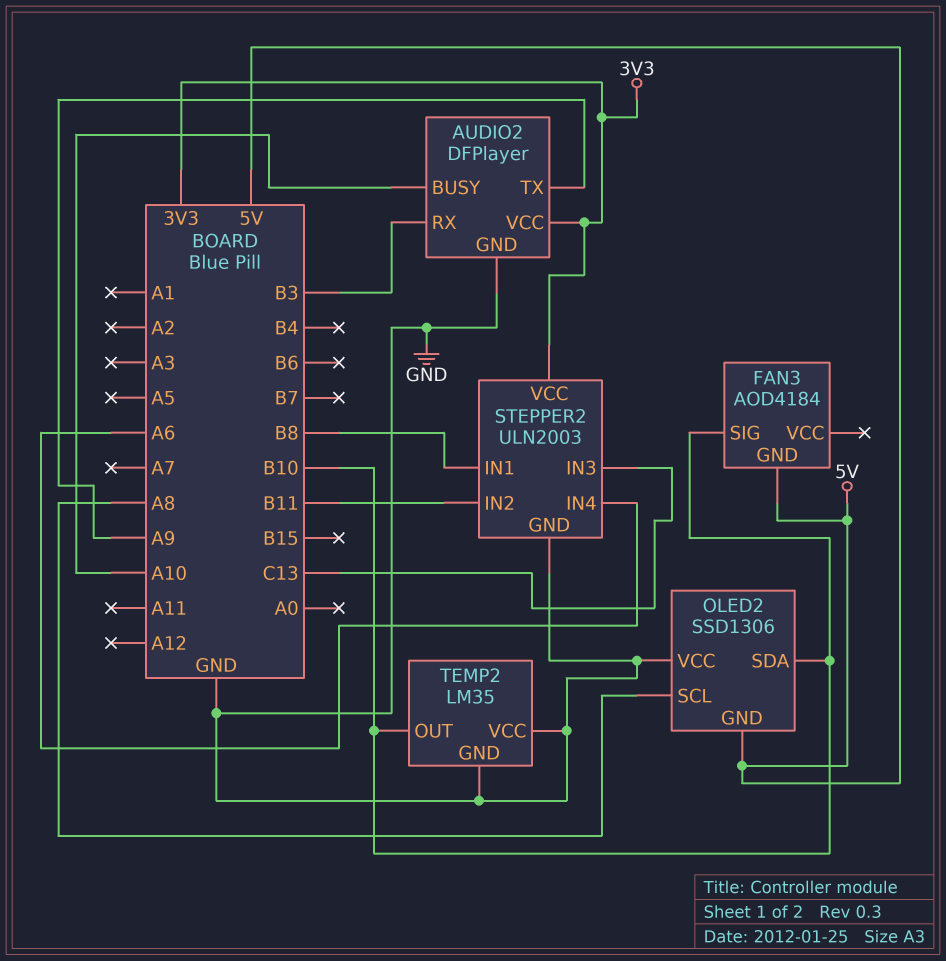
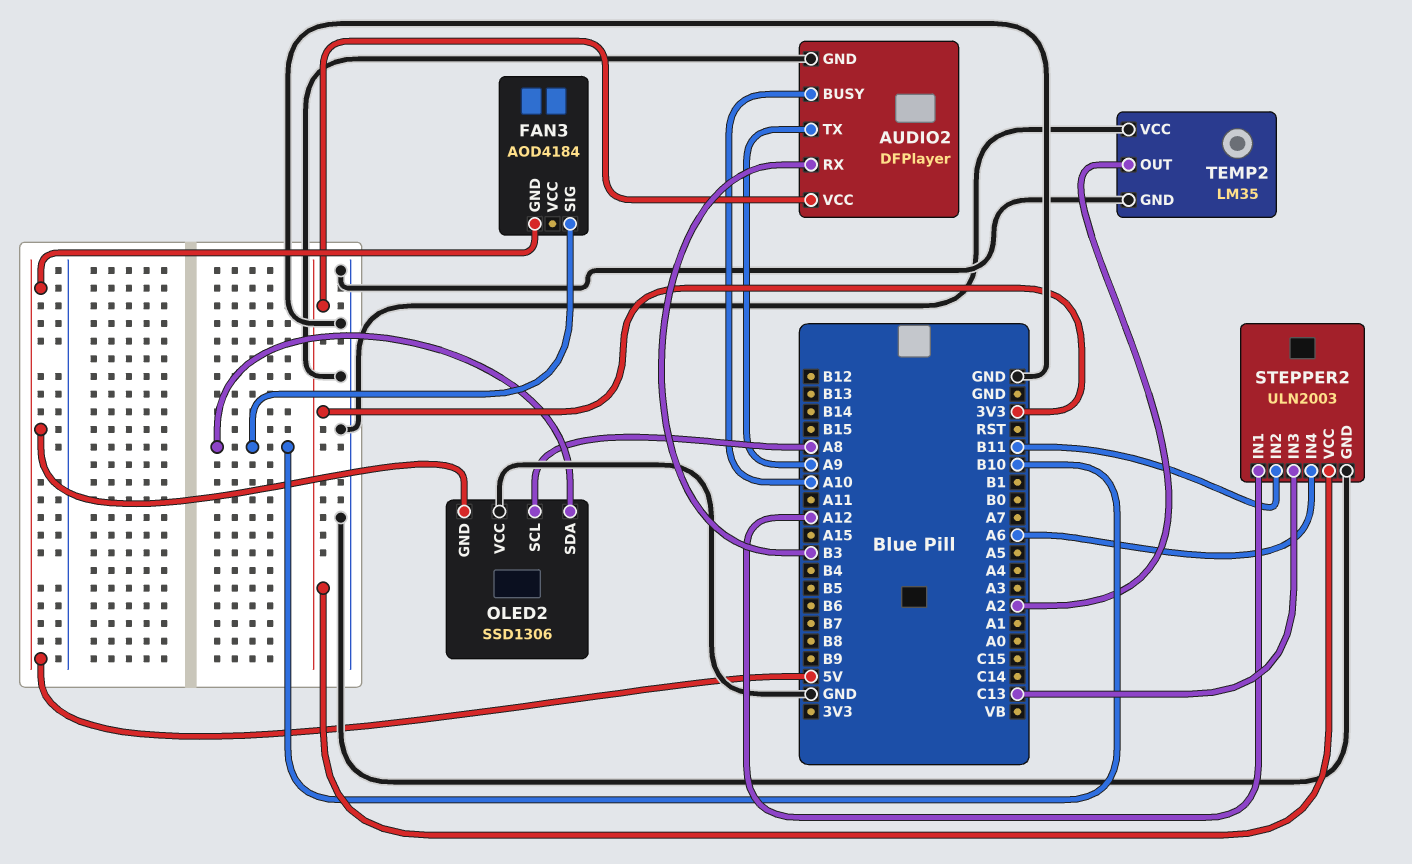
STEPPER2 pin IN1: B8 -> A12
TEMP2 pin OUT: B10 -> A2

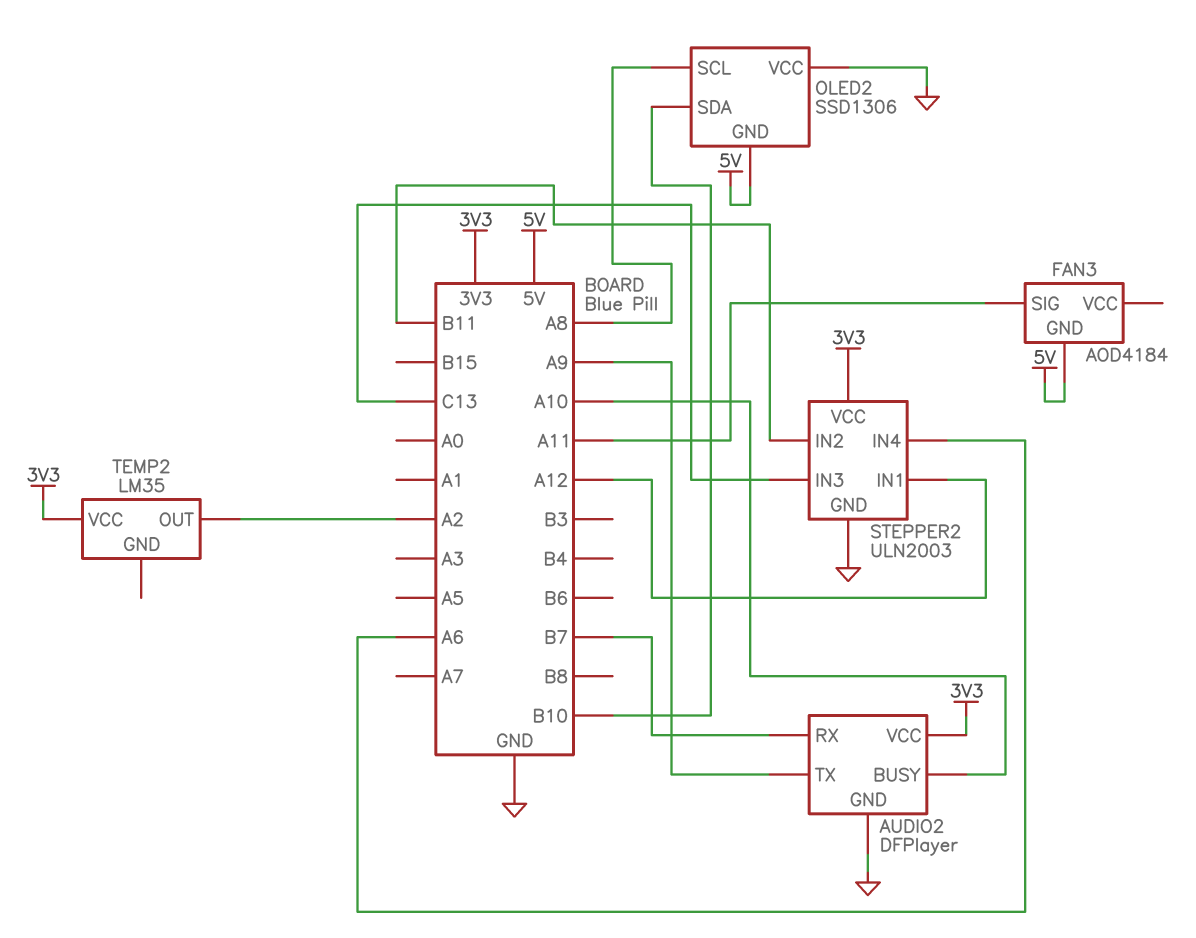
AUDIO2 pin RX: B3 -> B7
FAN3 pin SIG: B10 -> A11
TEMP2 pin GND: GND -> none
TEMP2 pin VCC: GND -> 3V3

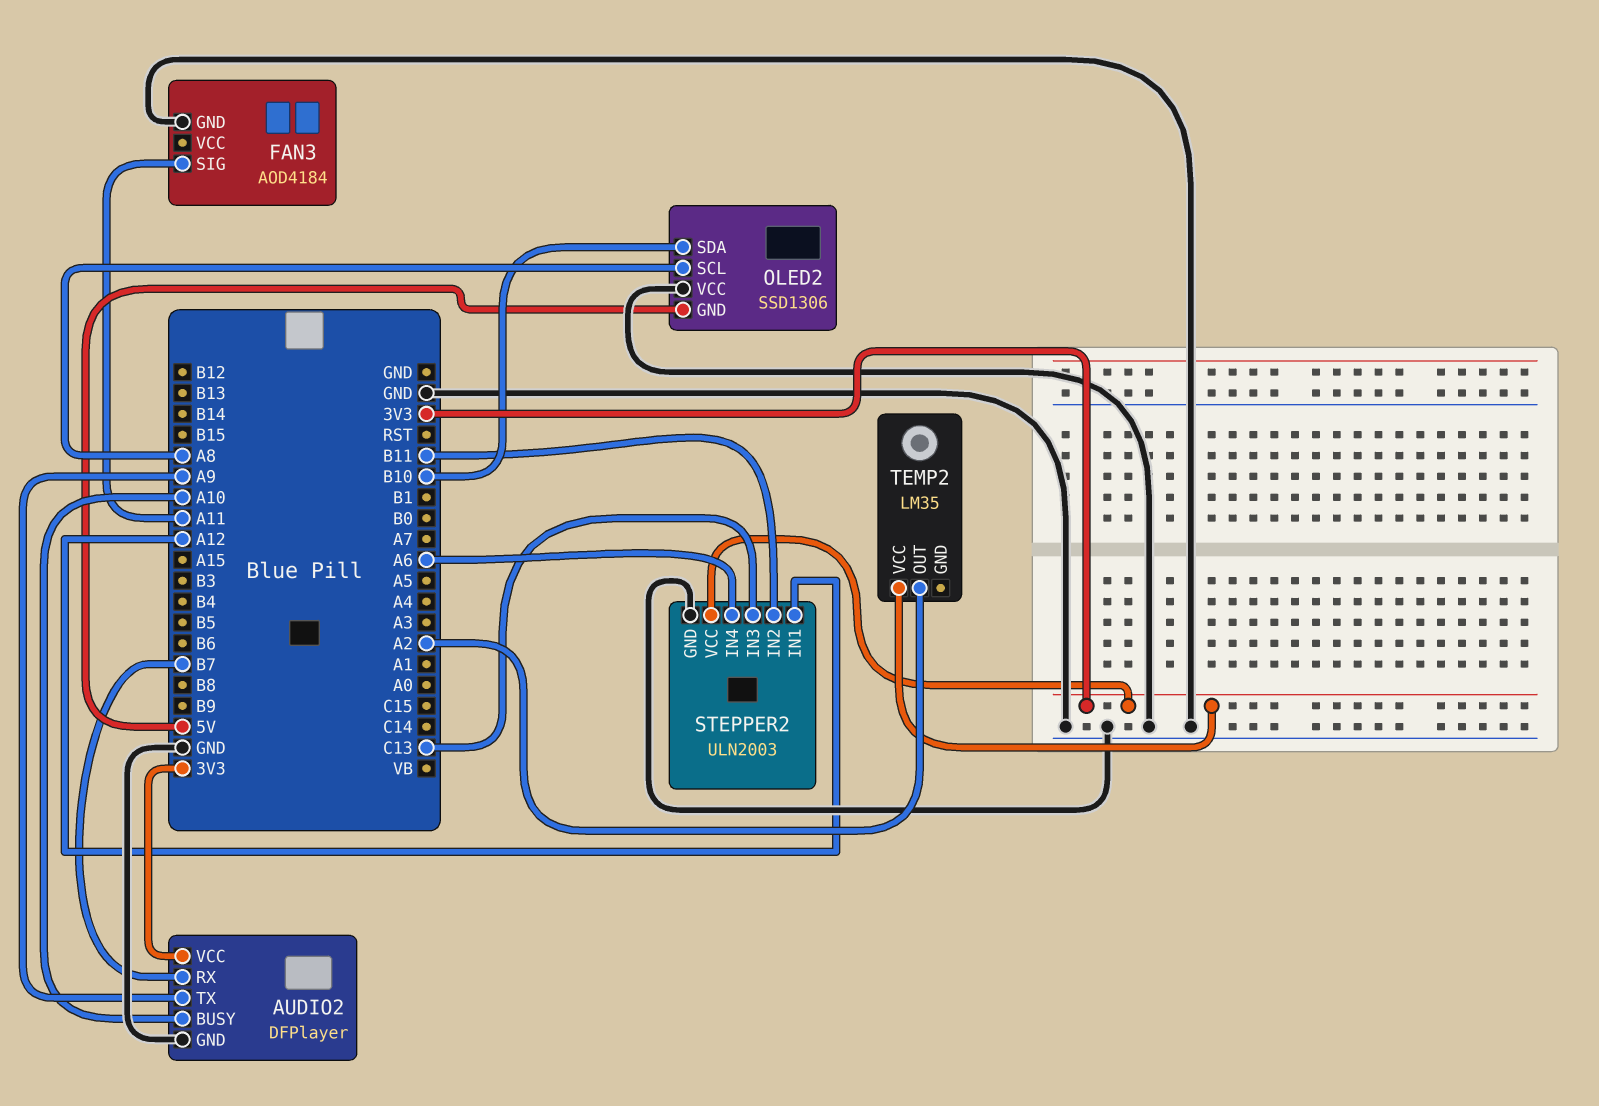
FAN3 pin GND: 5V -> GND

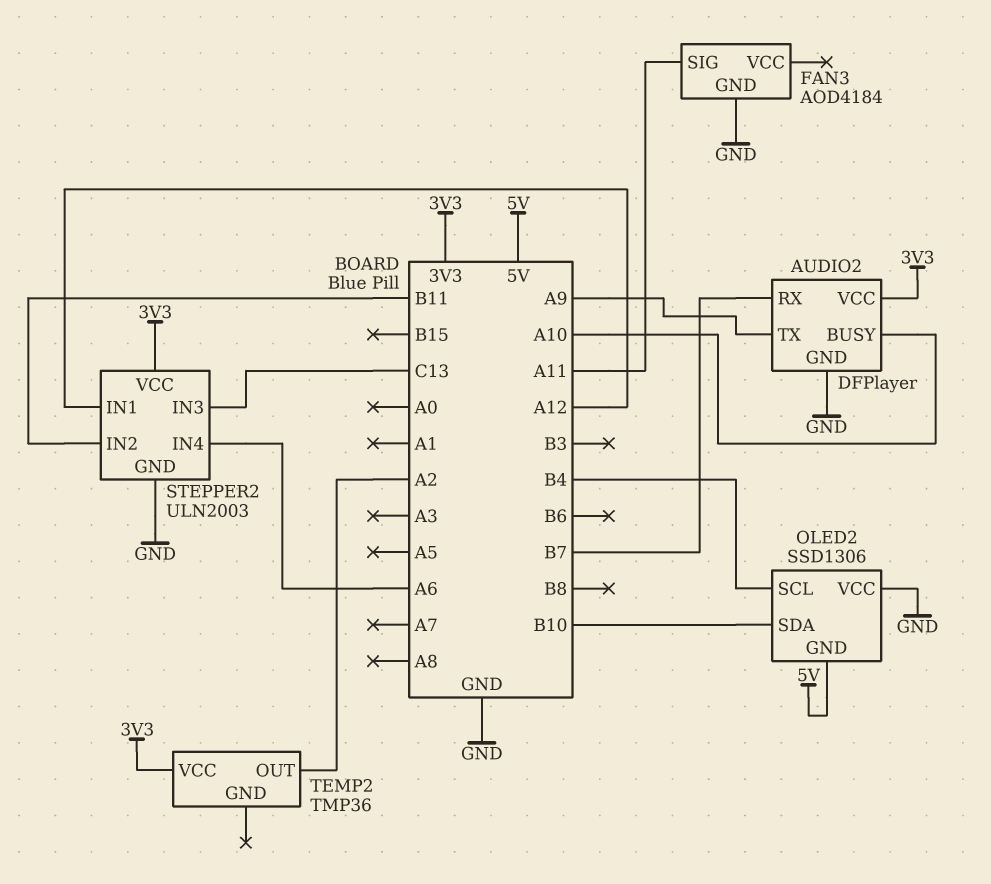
OLED2 pin SCL: A8 -> B4
TEMP2: LM35 -> TMP36

